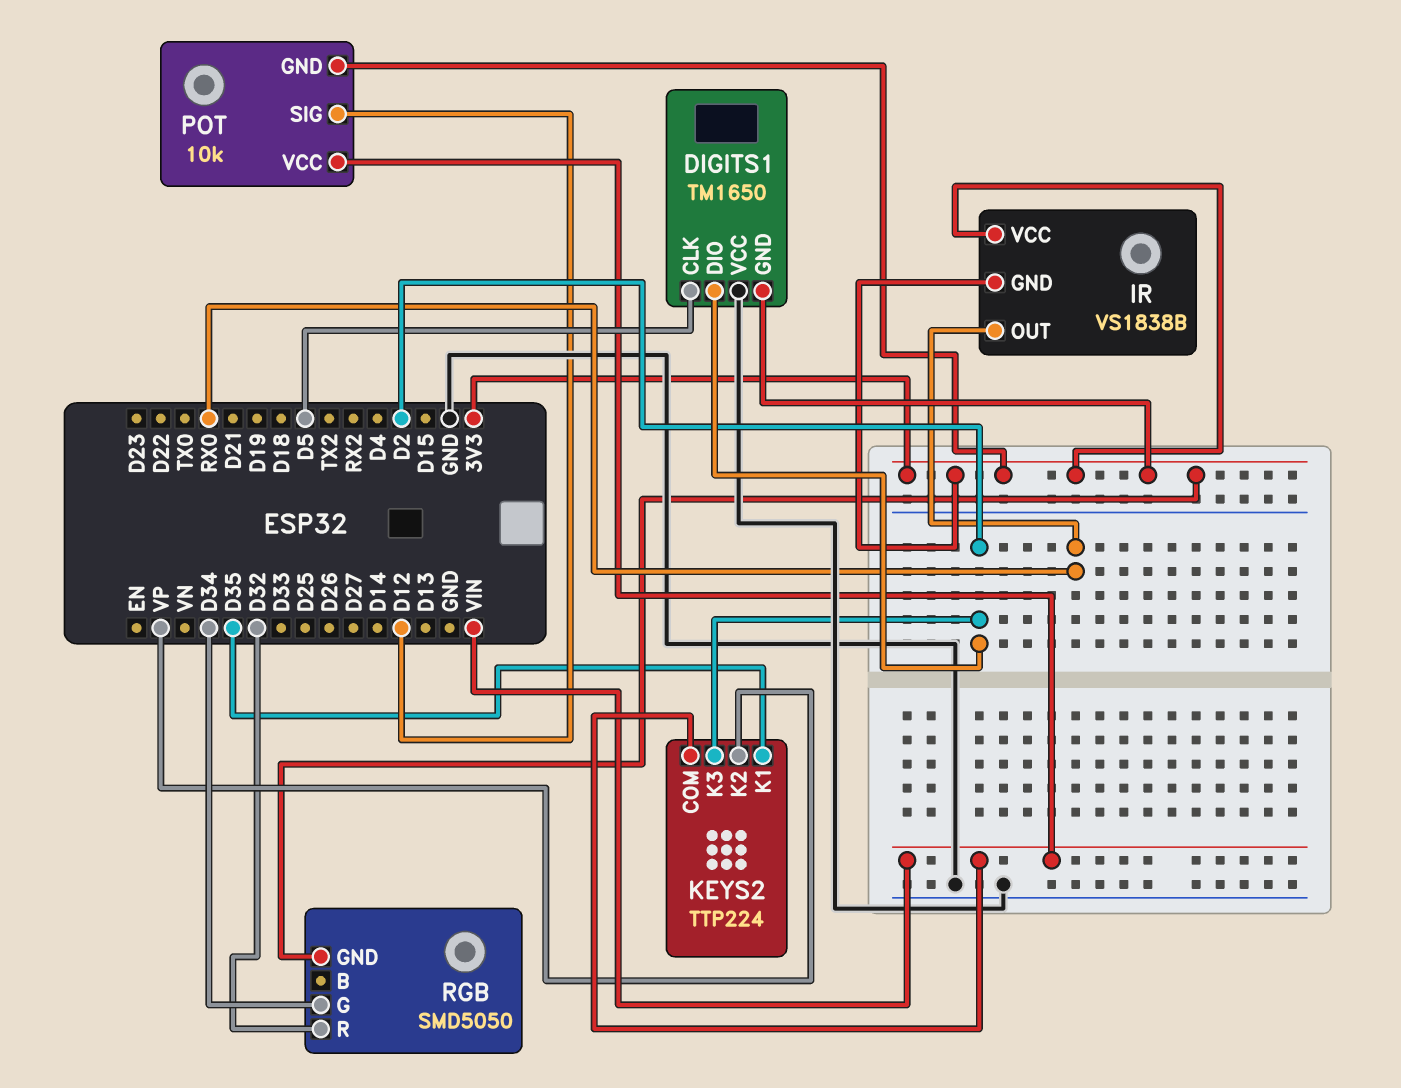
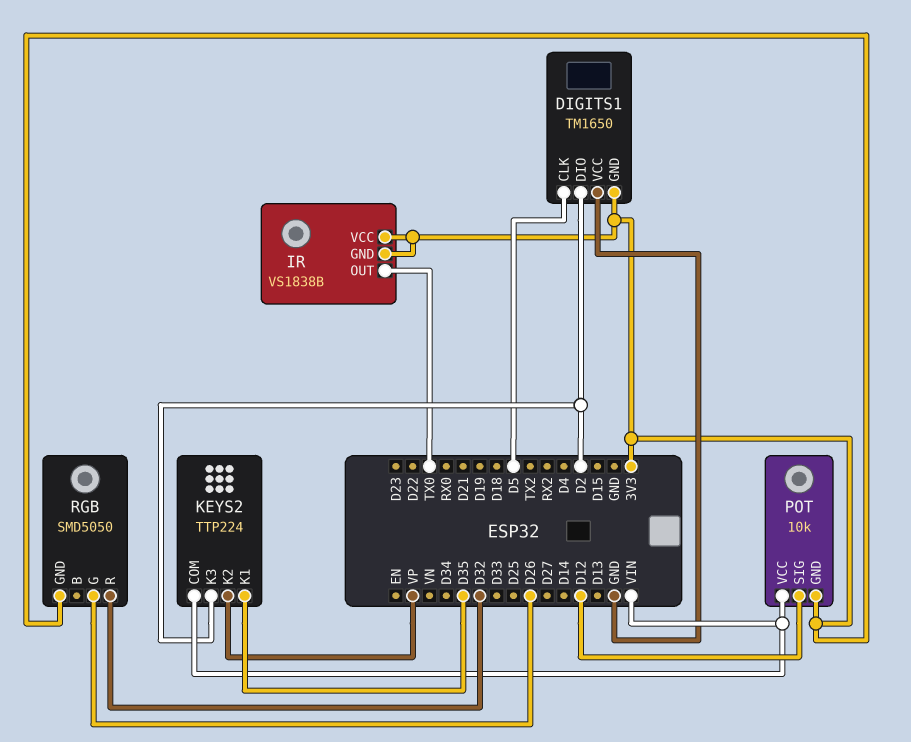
IR pin OUT: RX0 -> TX0
RGB pin G: D34 -> D26

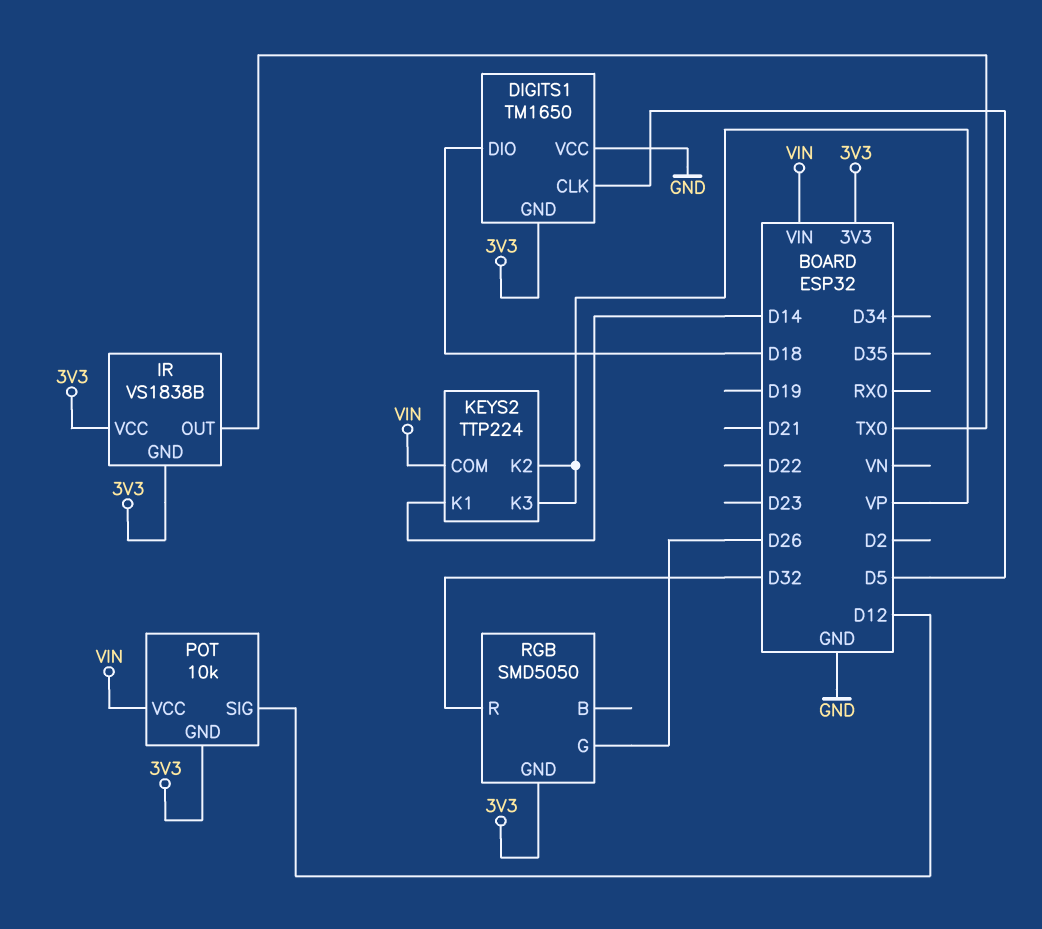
DIGITS1 pin DIO: D2 -> D18
KEYS2 pin K1: D35 -> D14
KEYS2 pin K3: D2 -> VP

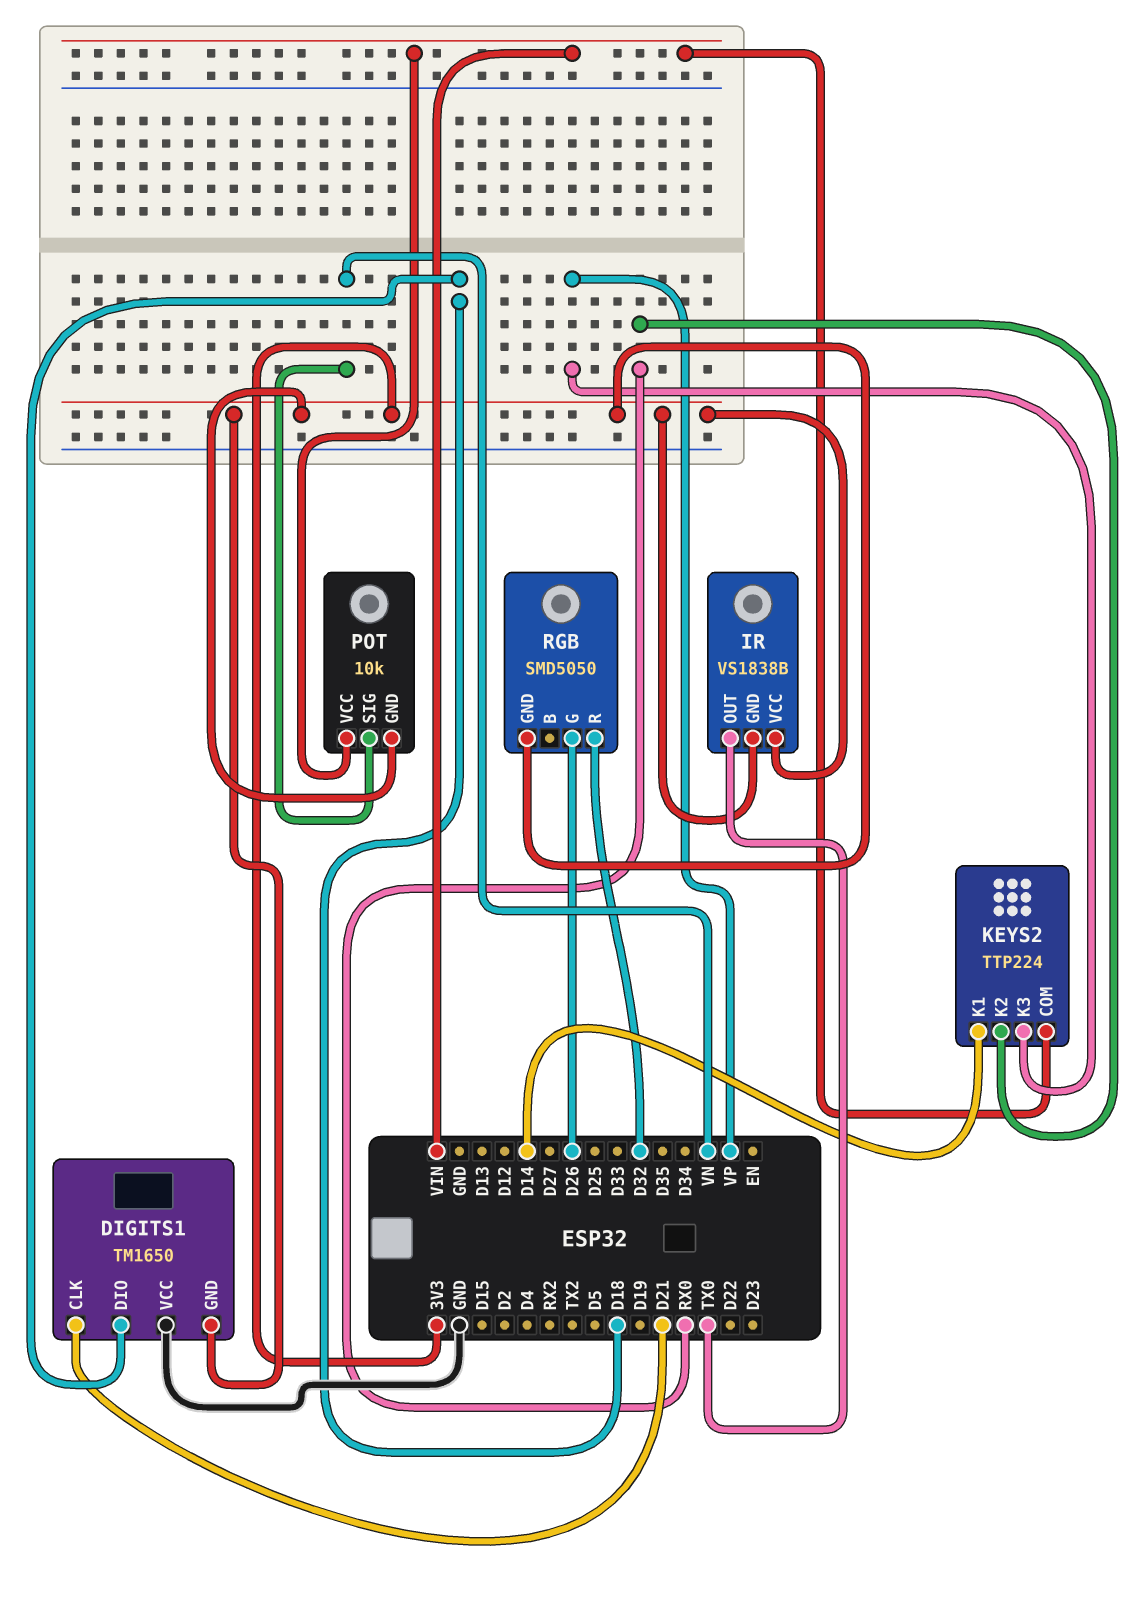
DIGITS1 pin CLK: D5 -> D21
KEYS2 pin K2: VP -> RX0
POT pin SIG: D12 -> VN

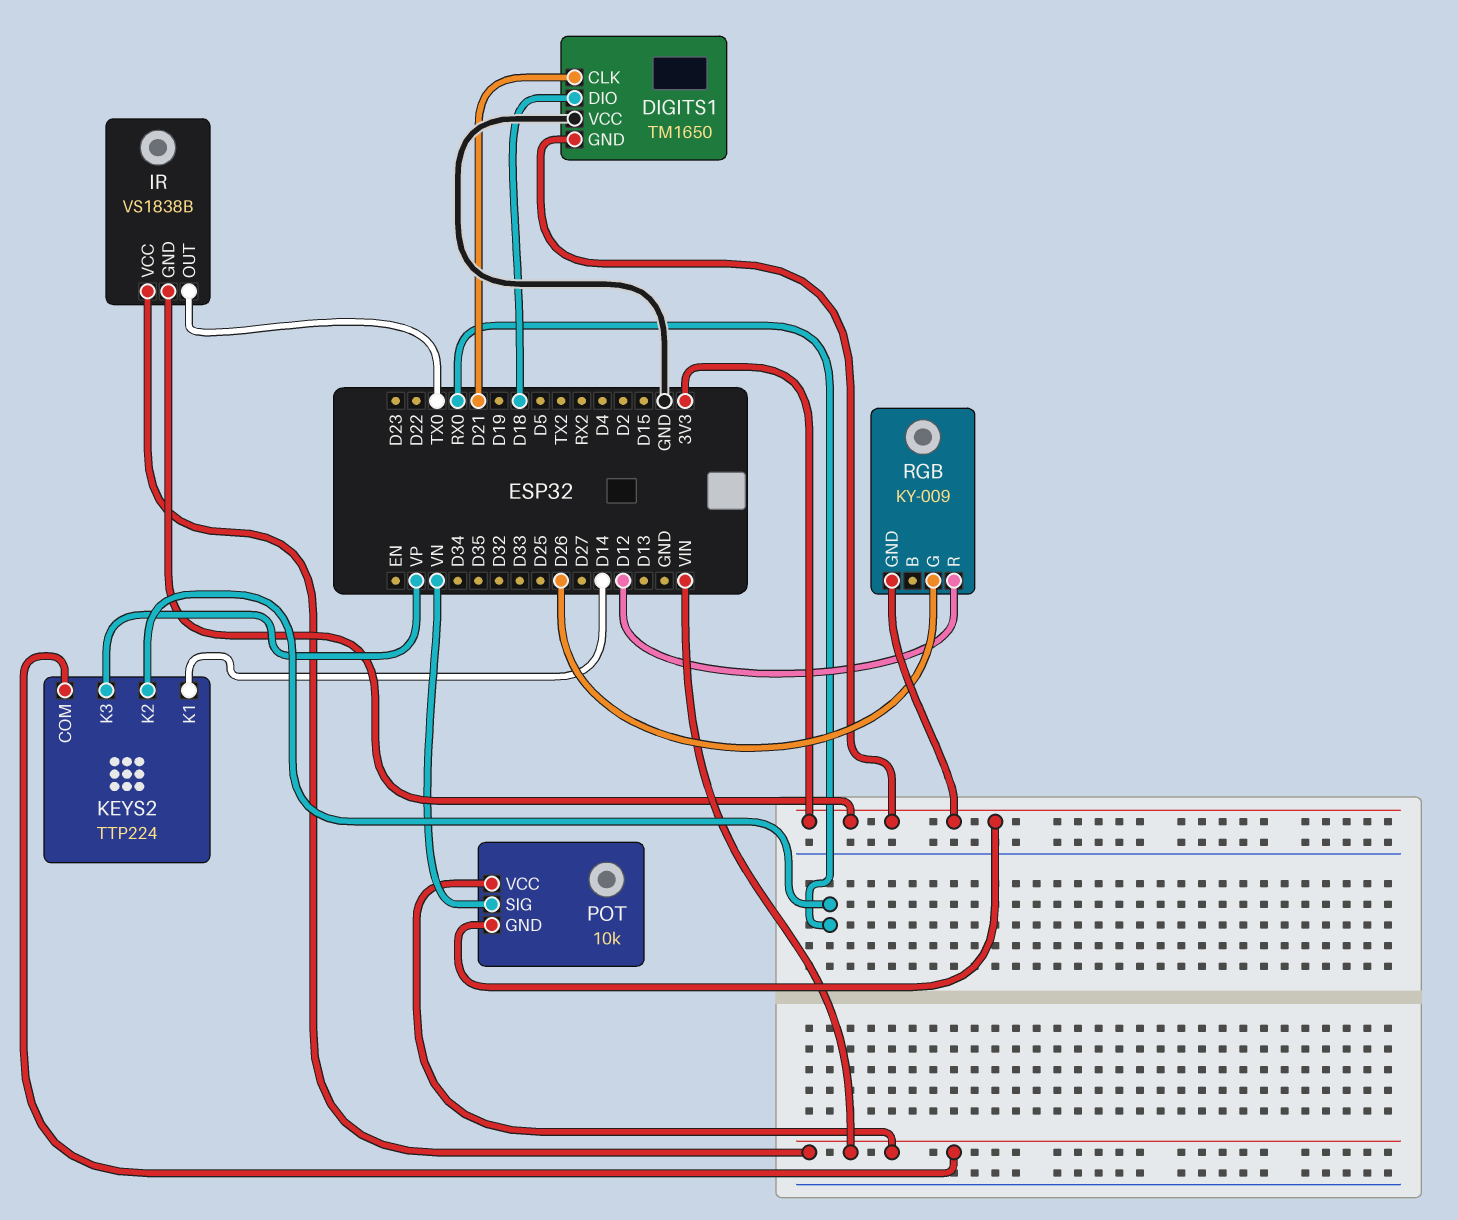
IR pin VCC: 3V3 -> VIN
RGB: SMD5050 -> KY-009
RGB pin R: D32 -> D12

